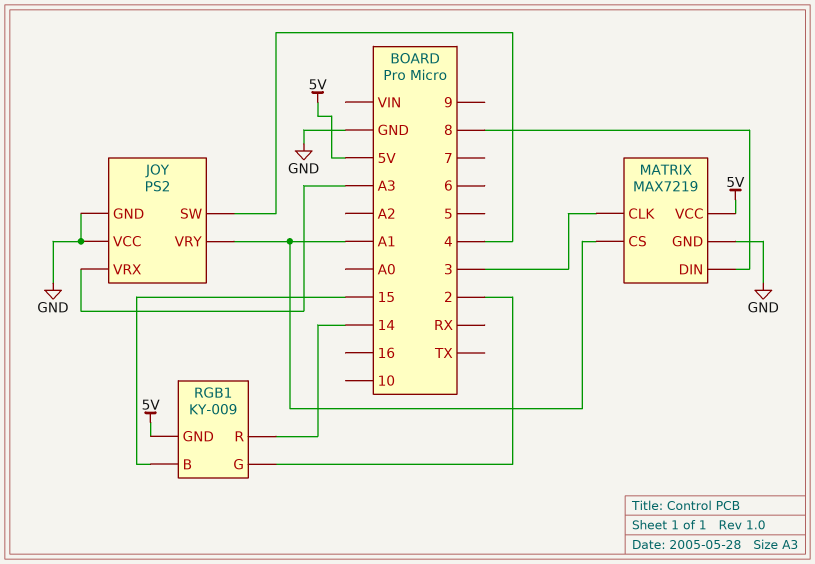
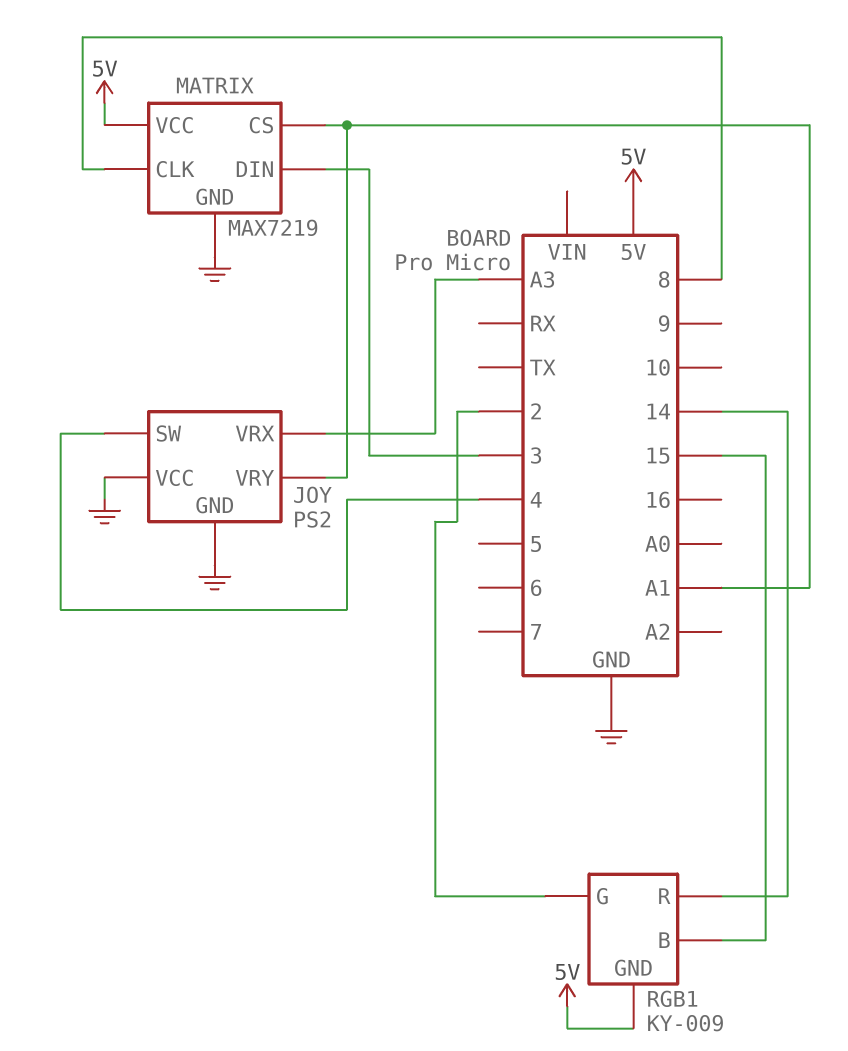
MATRIX pin CLK: 3 -> 8
MATRIX pin DIN: 8 -> 3

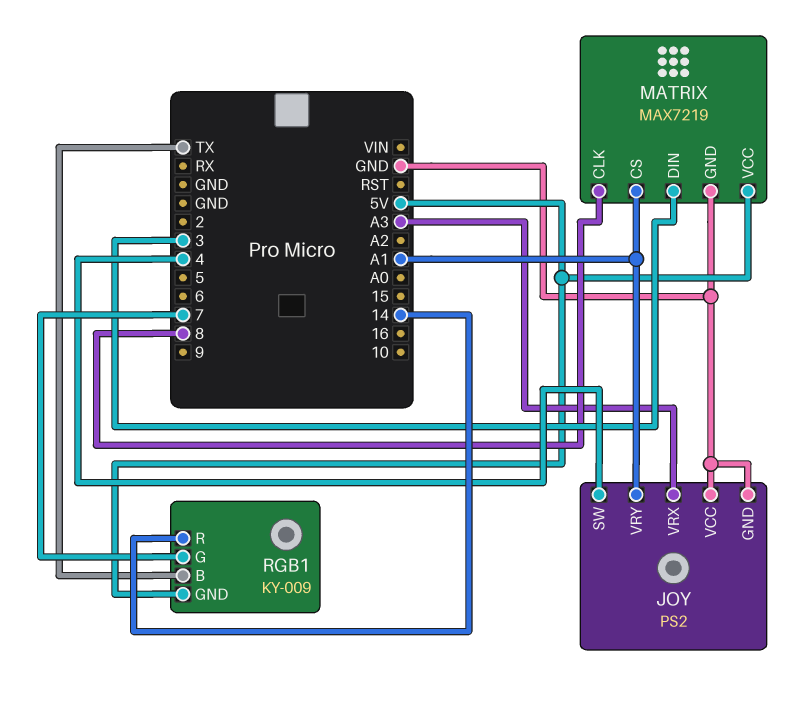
RGB1 pin B: 15 -> TX
RGB1 pin G: 2 -> 7

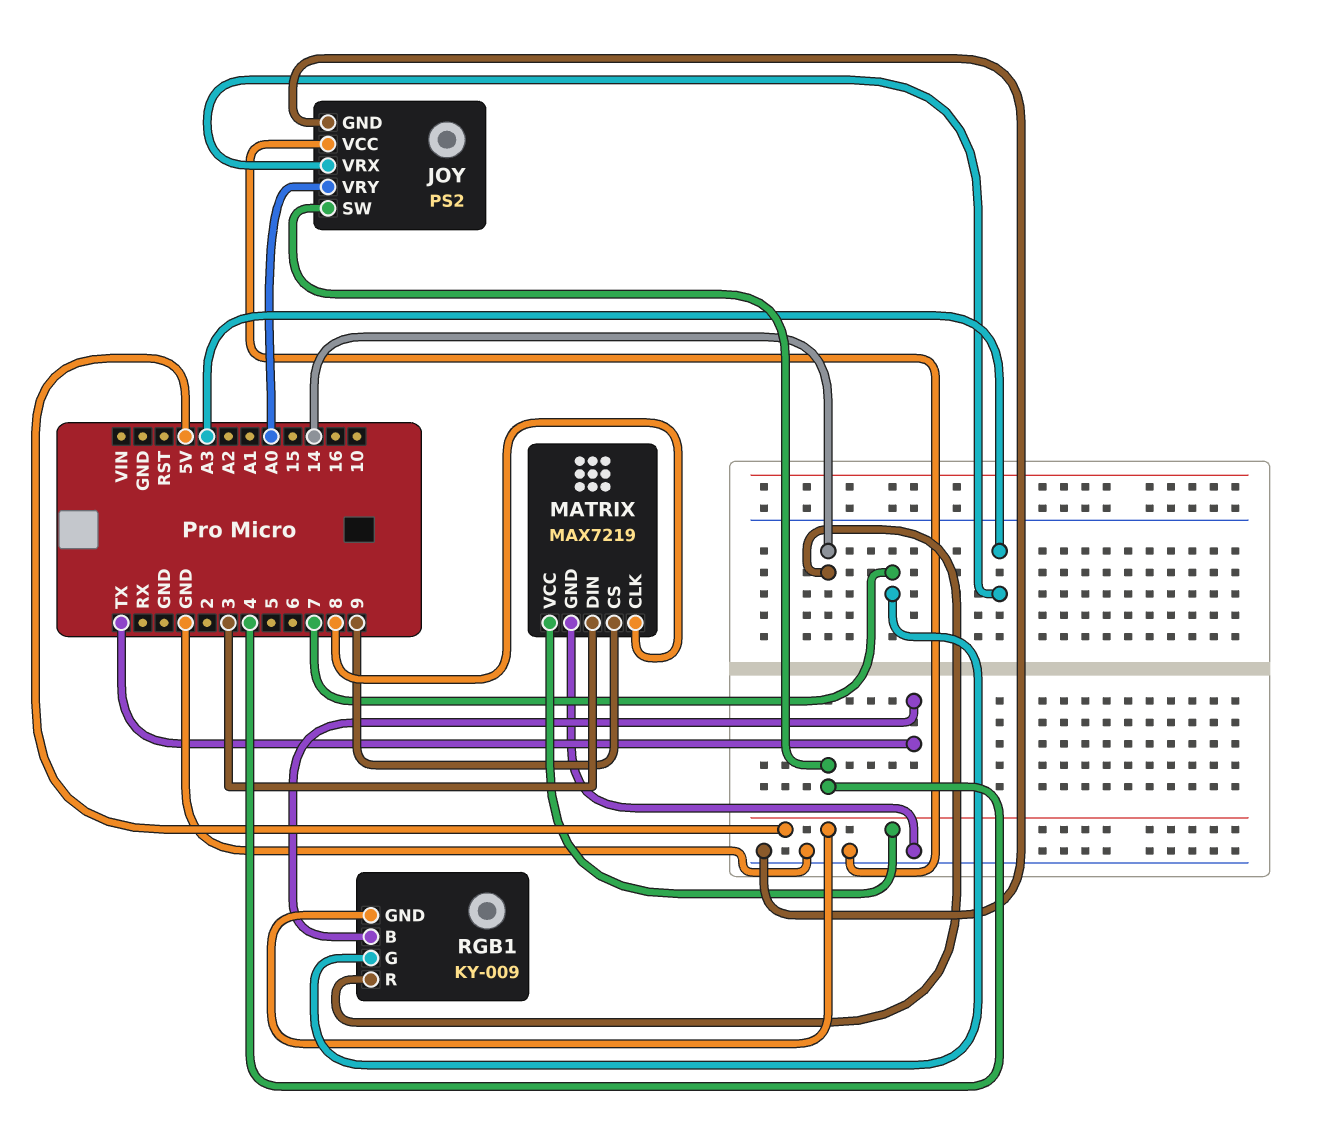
JOY pin VRY: A1 -> A0
MATRIX pin CS: A1 -> 9

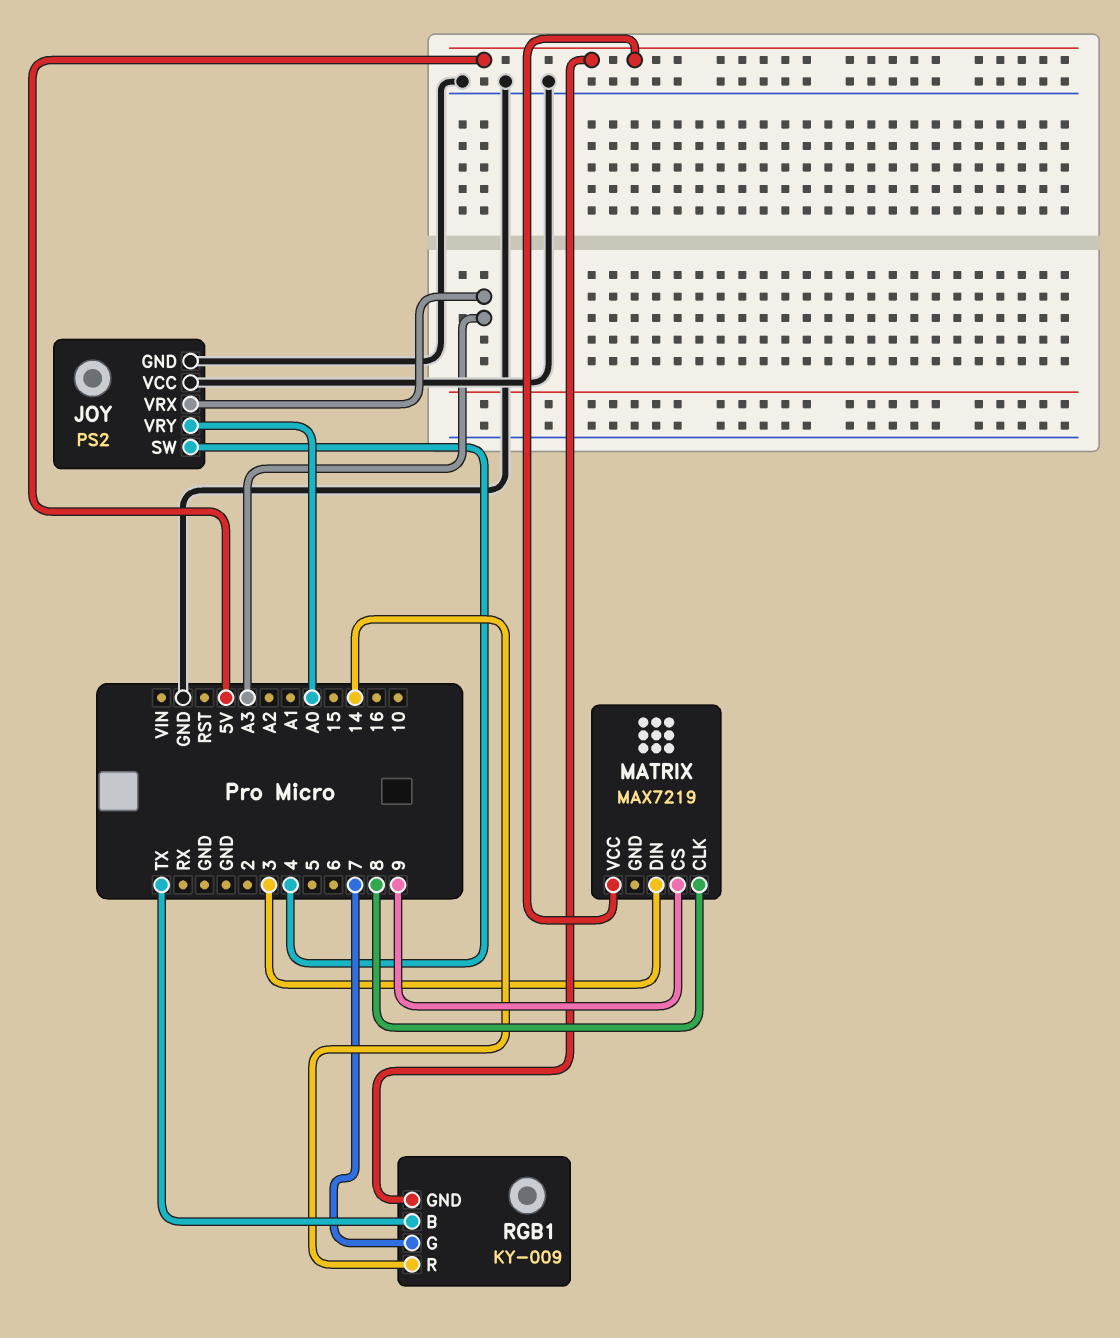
MATRIX pin GND: GND -> none

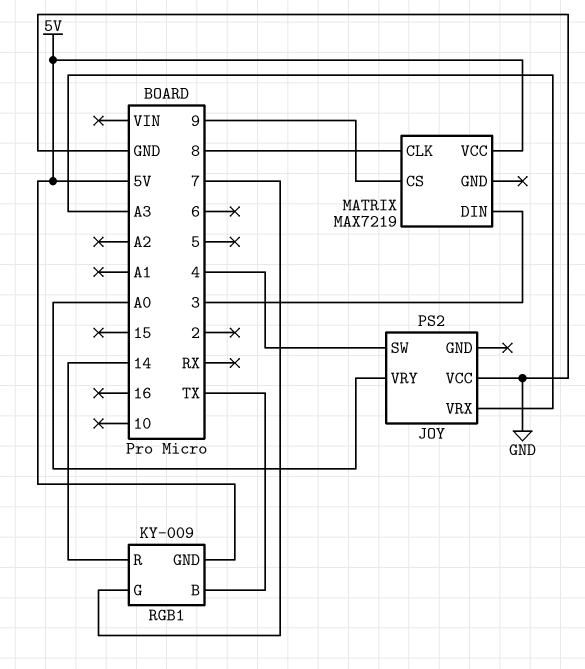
JOY pin GND: GND -> none

